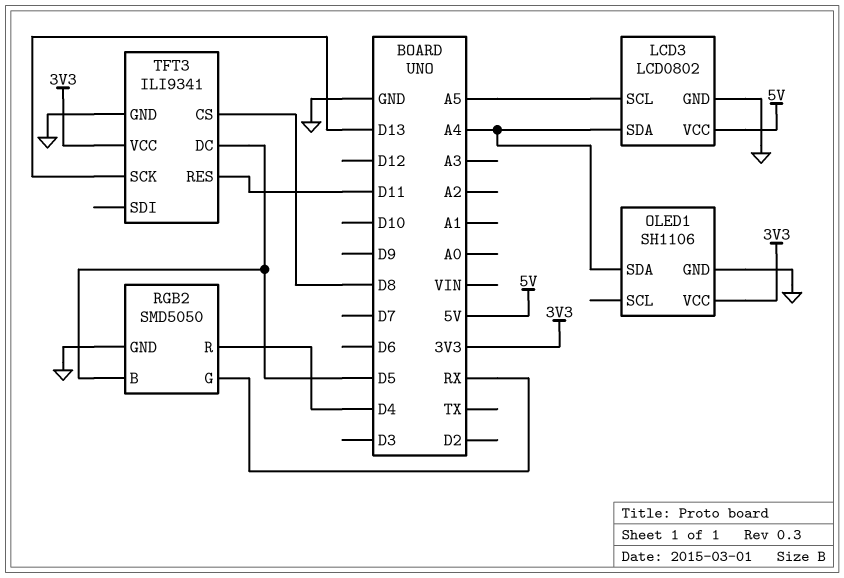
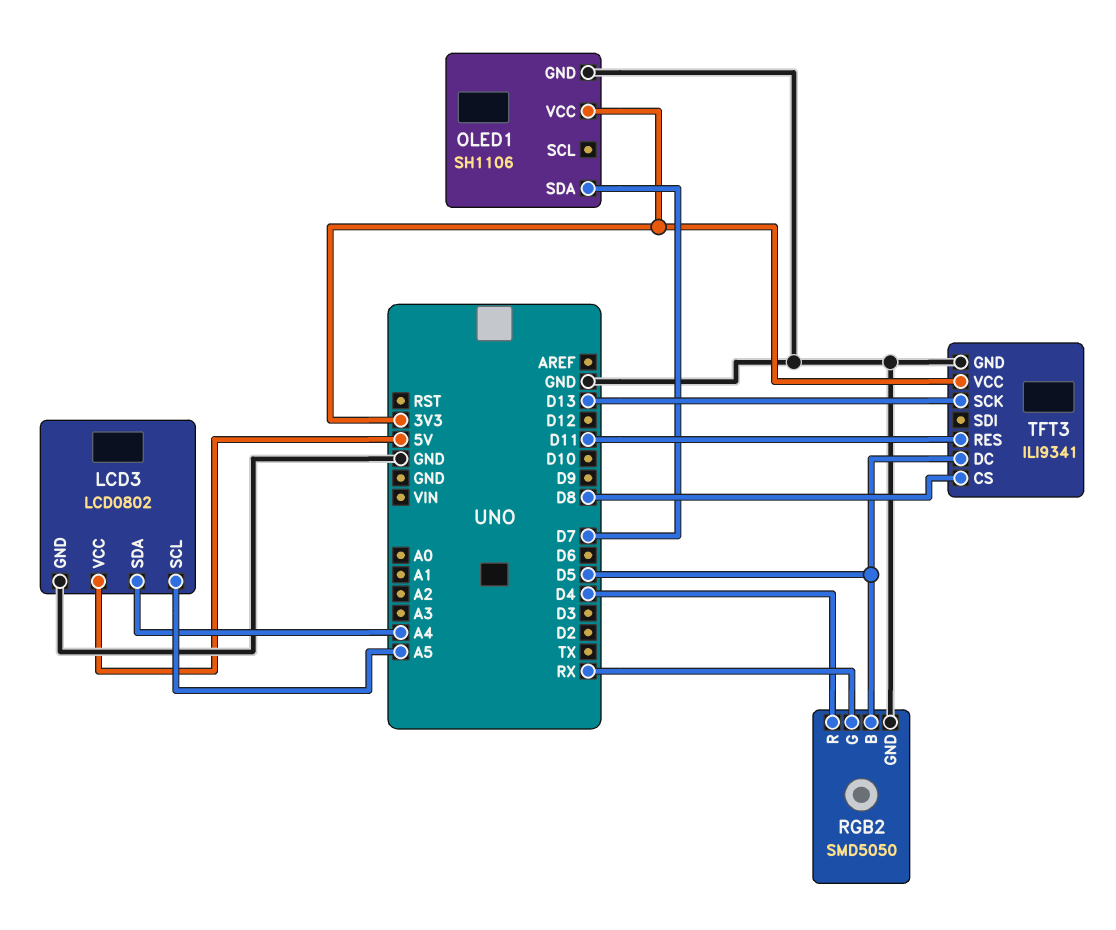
OLED1 pin SDA: A4 -> D7

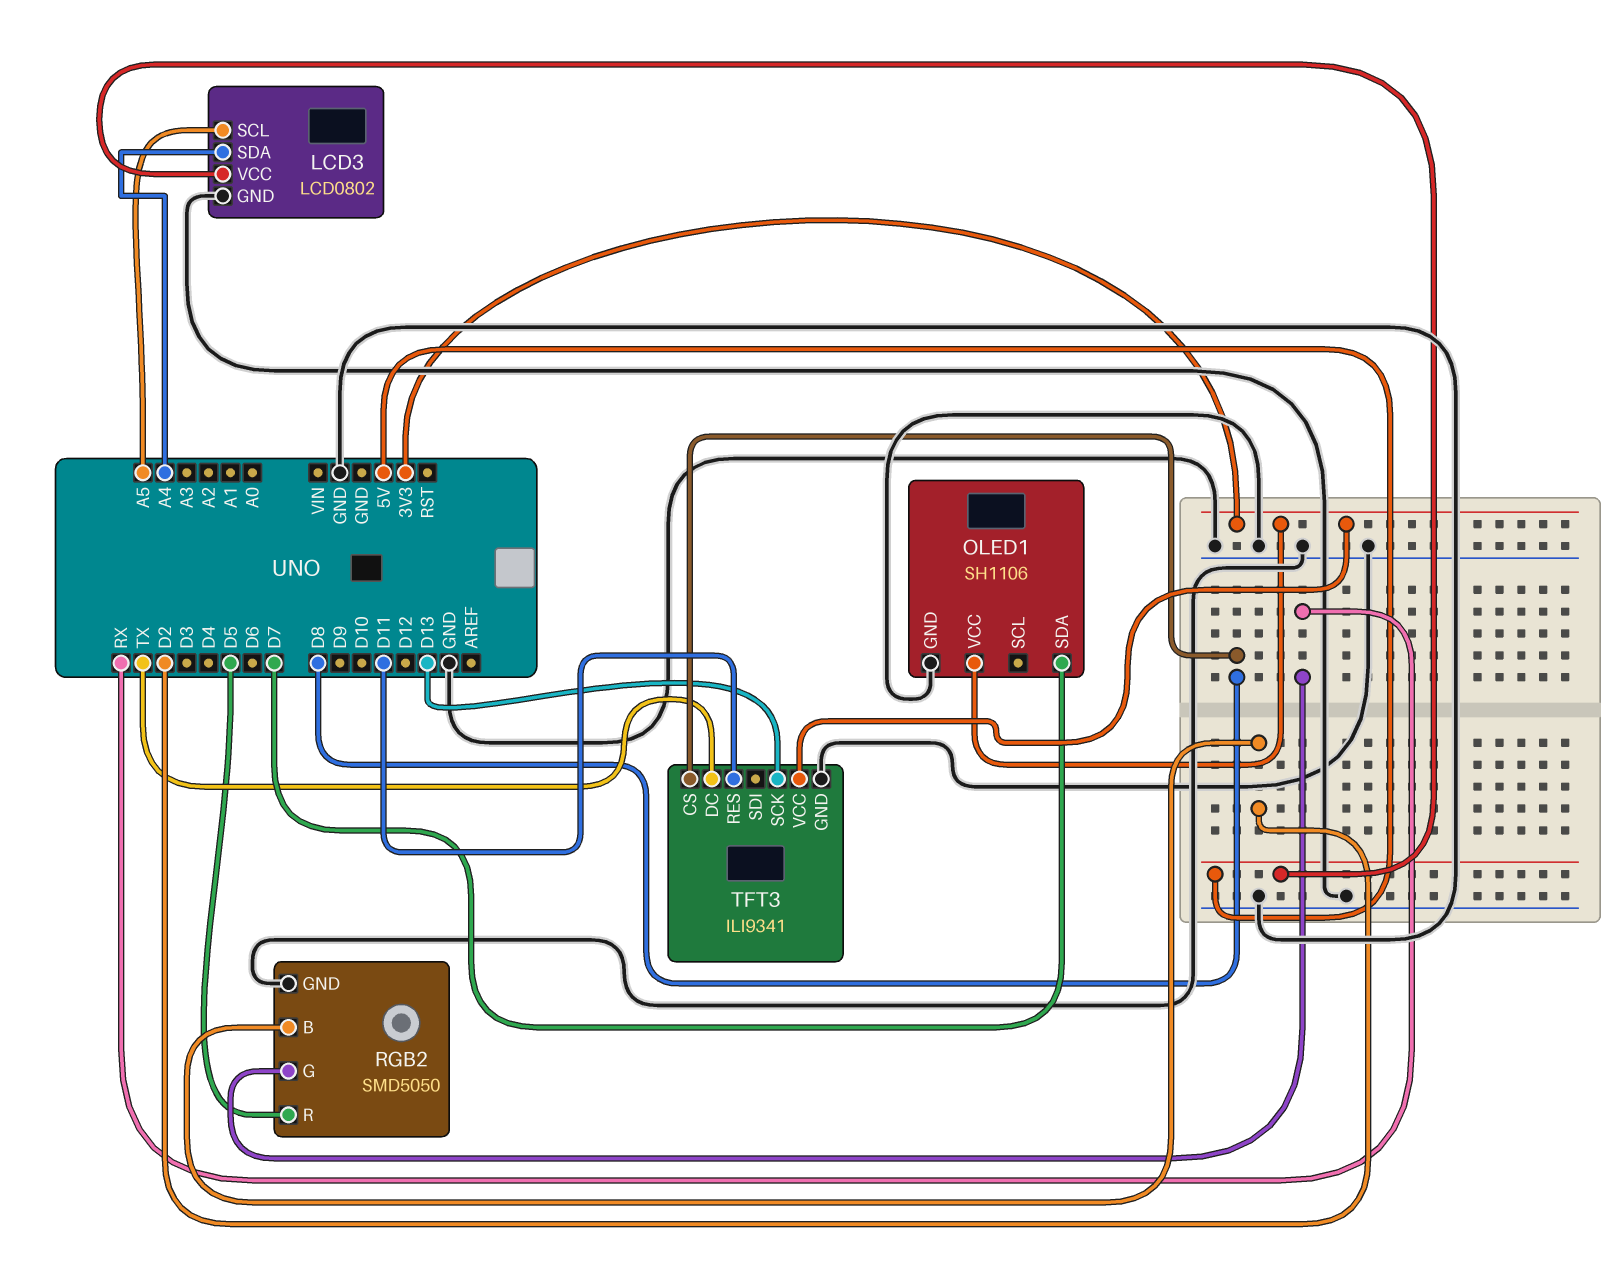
RGB2 pin B: D5 -> D2
RGB2 pin R: D4 -> D5
TFT3 pin DC: D5 -> TX

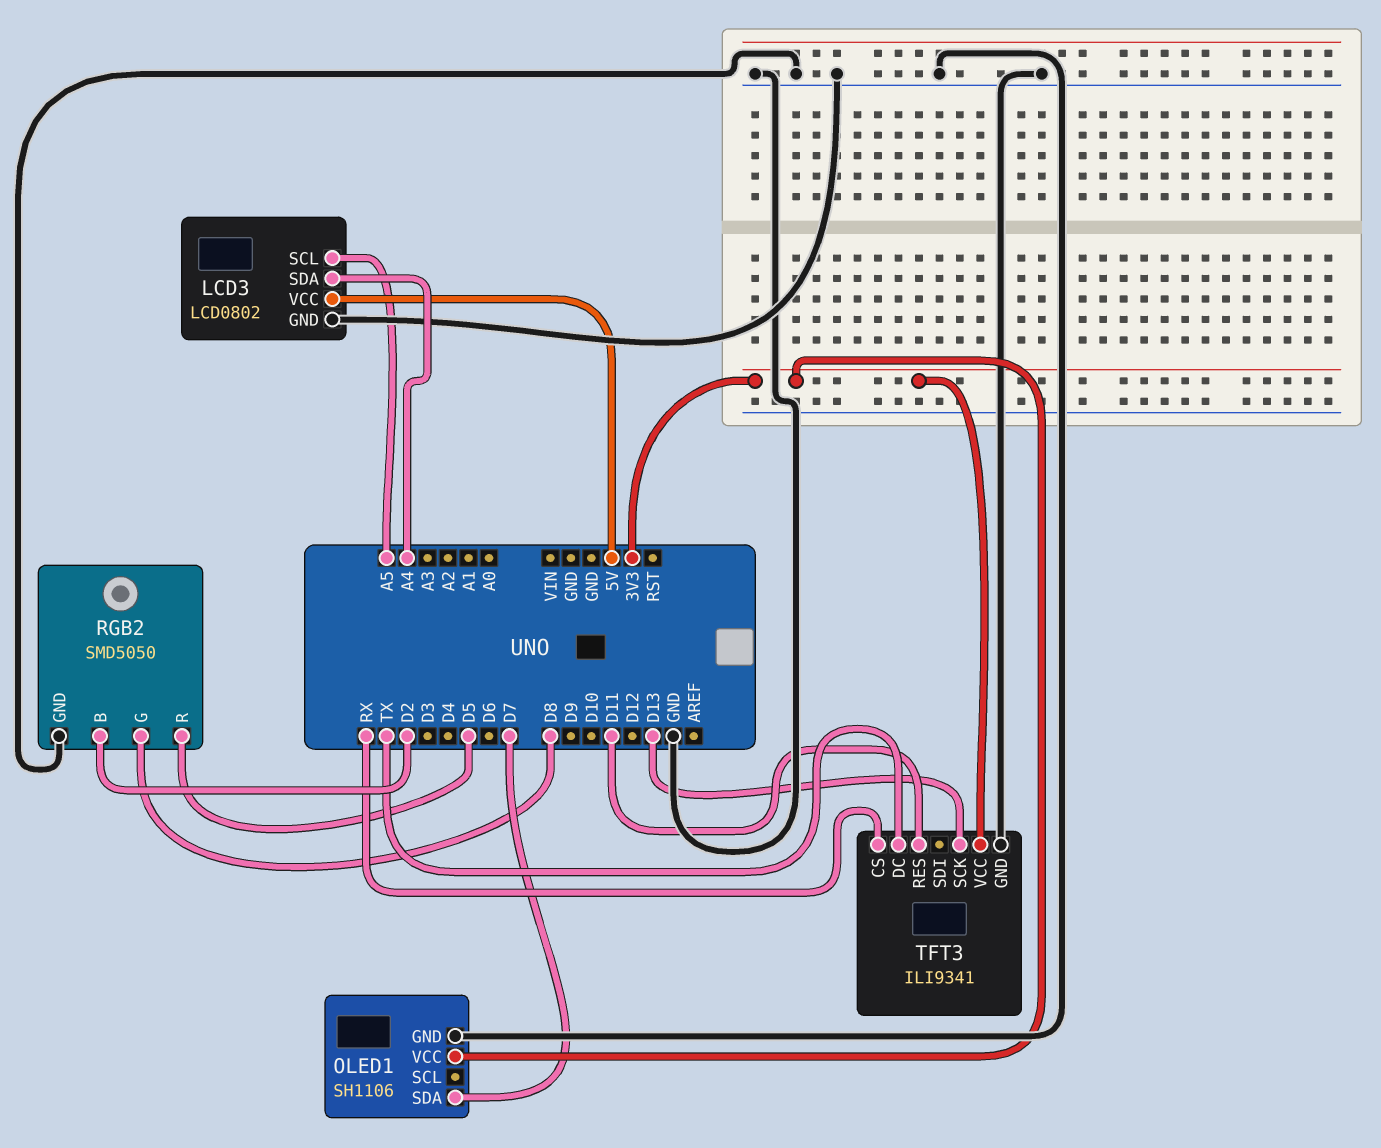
RGB2 pin G: RX -> D8
TFT3 pin CS: D8 -> RX

